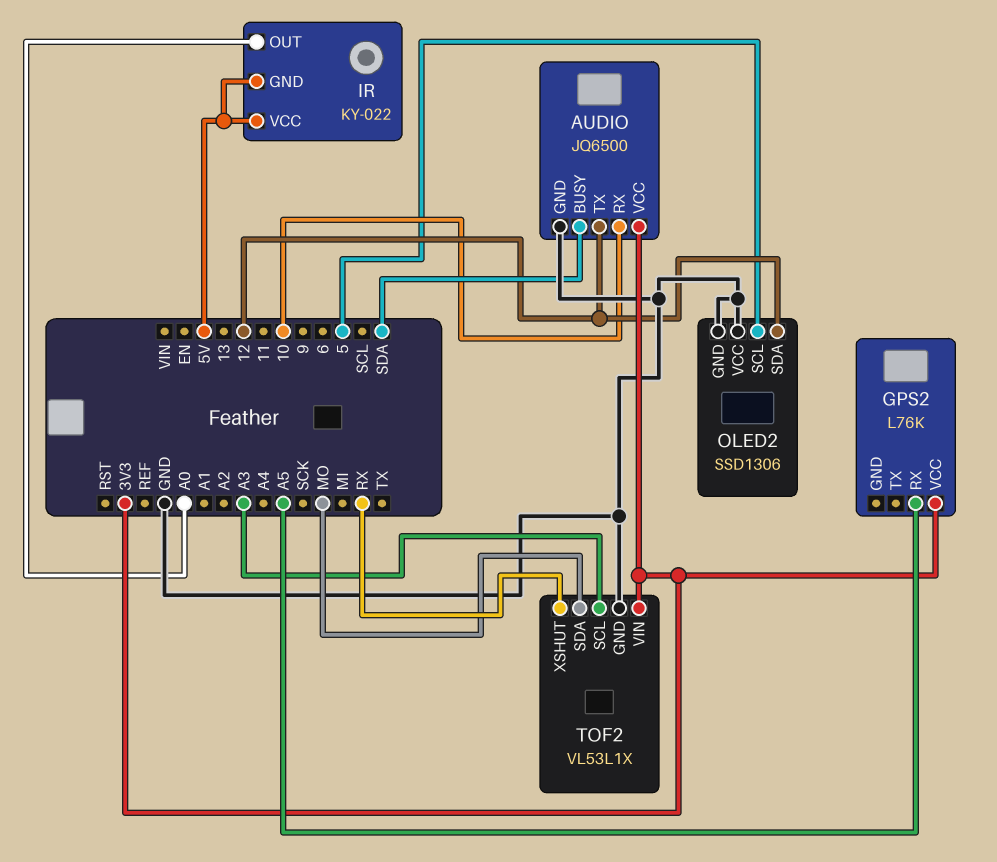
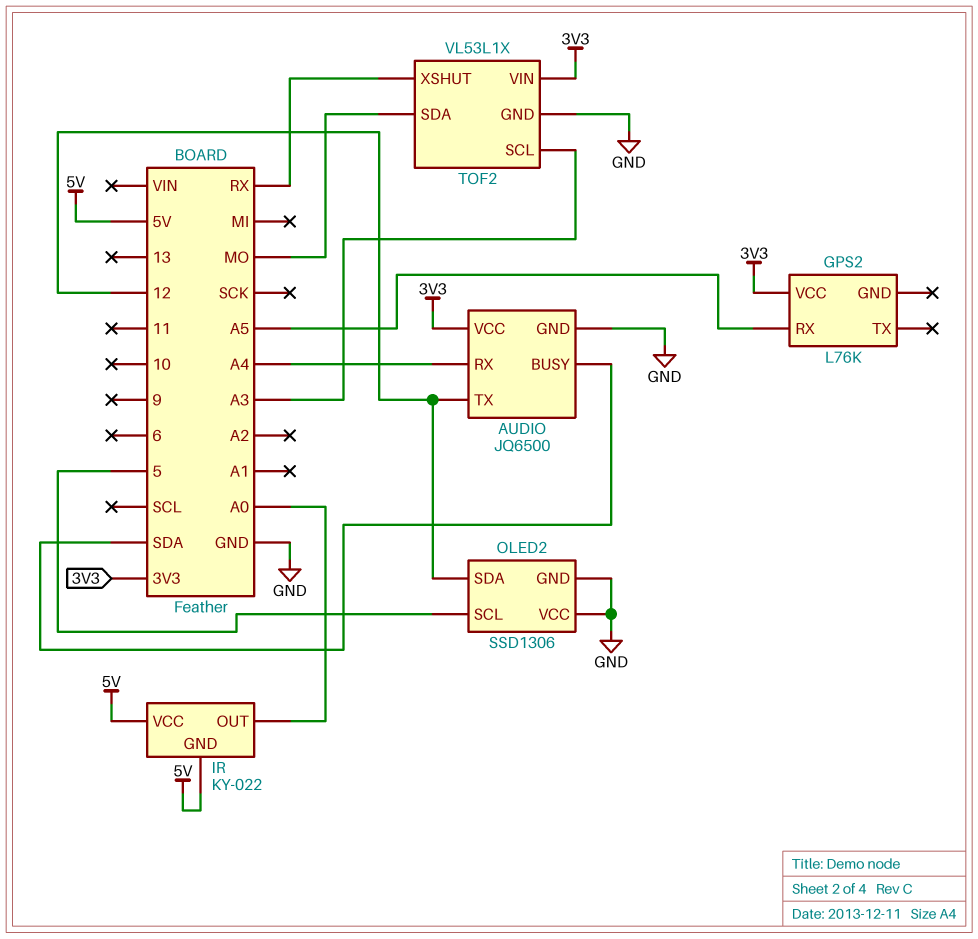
AUDIO pin RX: 10 -> A4

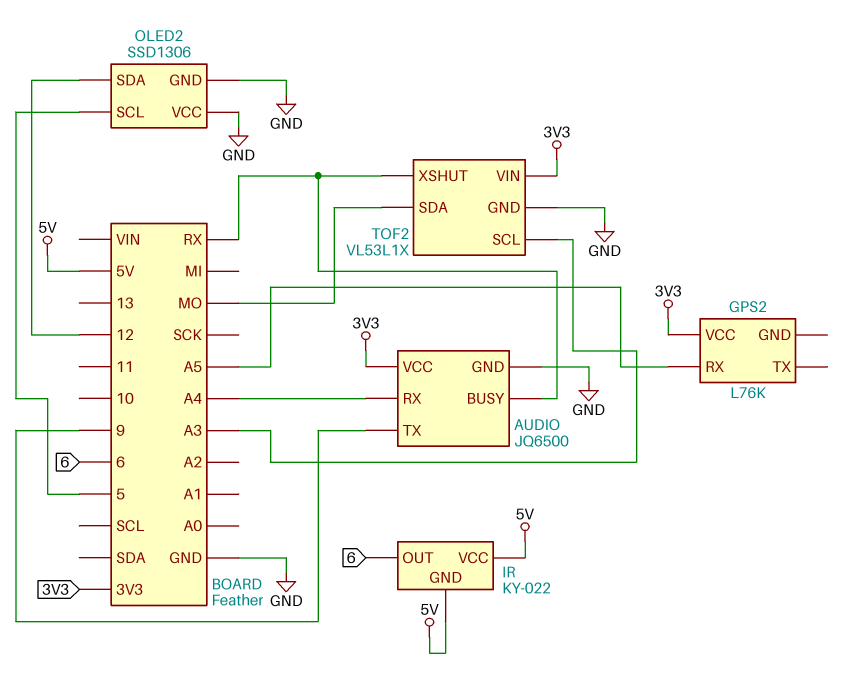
AUDIO pin BUSY: SDA -> RX
AUDIO pin TX: 12 -> 9
IR pin OUT: A0 -> 6

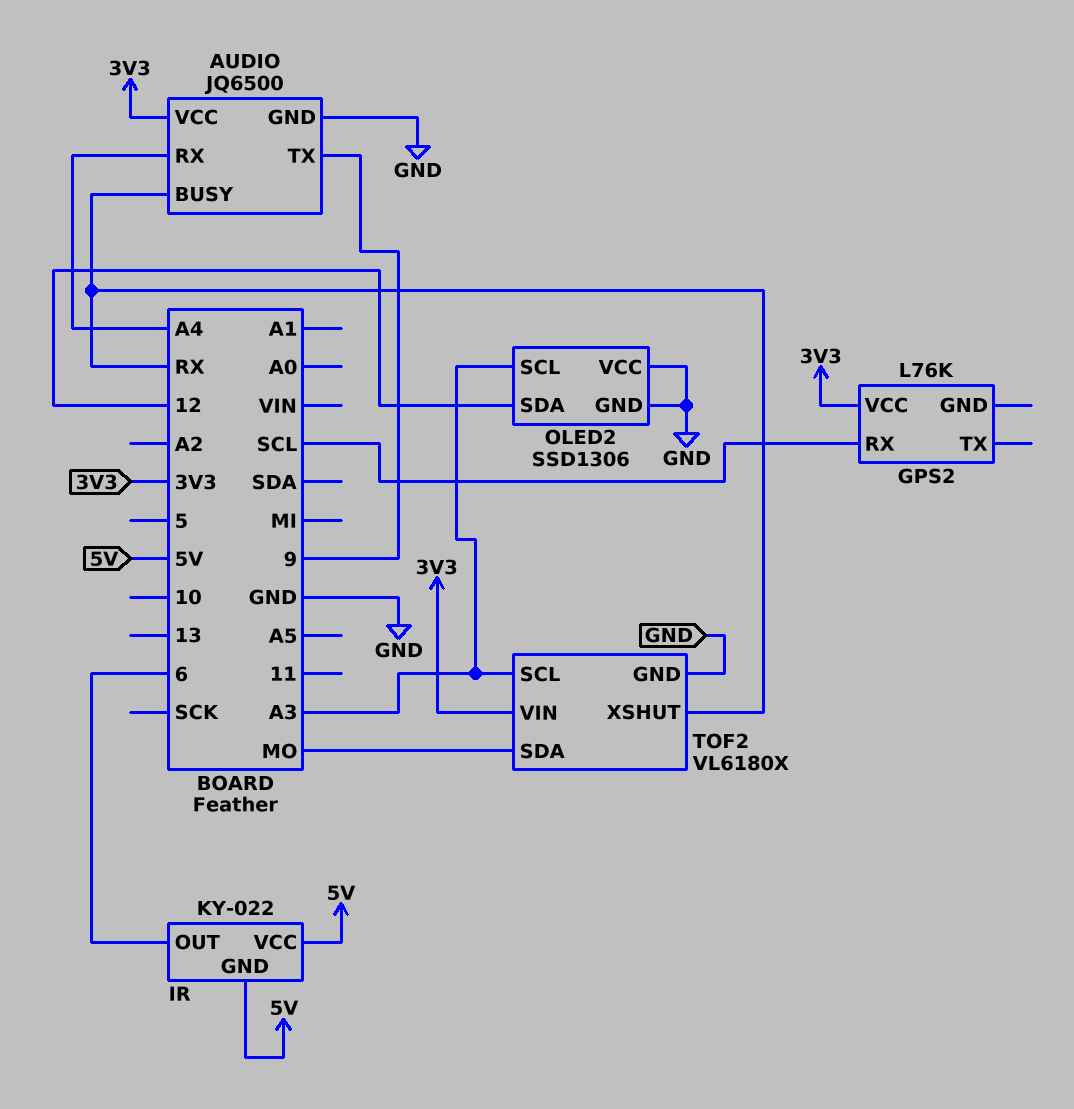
GPS2 pin RX: A5 -> SCL
OLED2 pin SCL: 5 -> A3
TOF2: VL53L1X -> VL6180X

